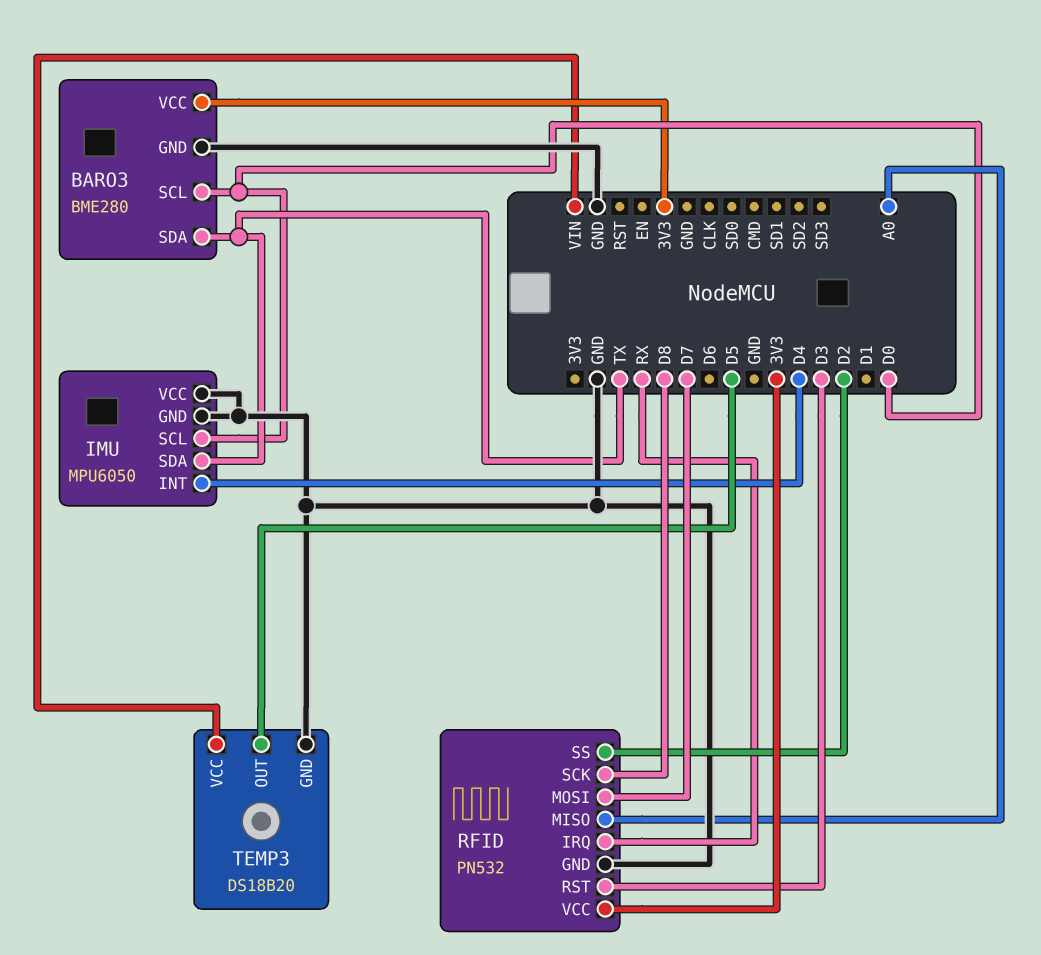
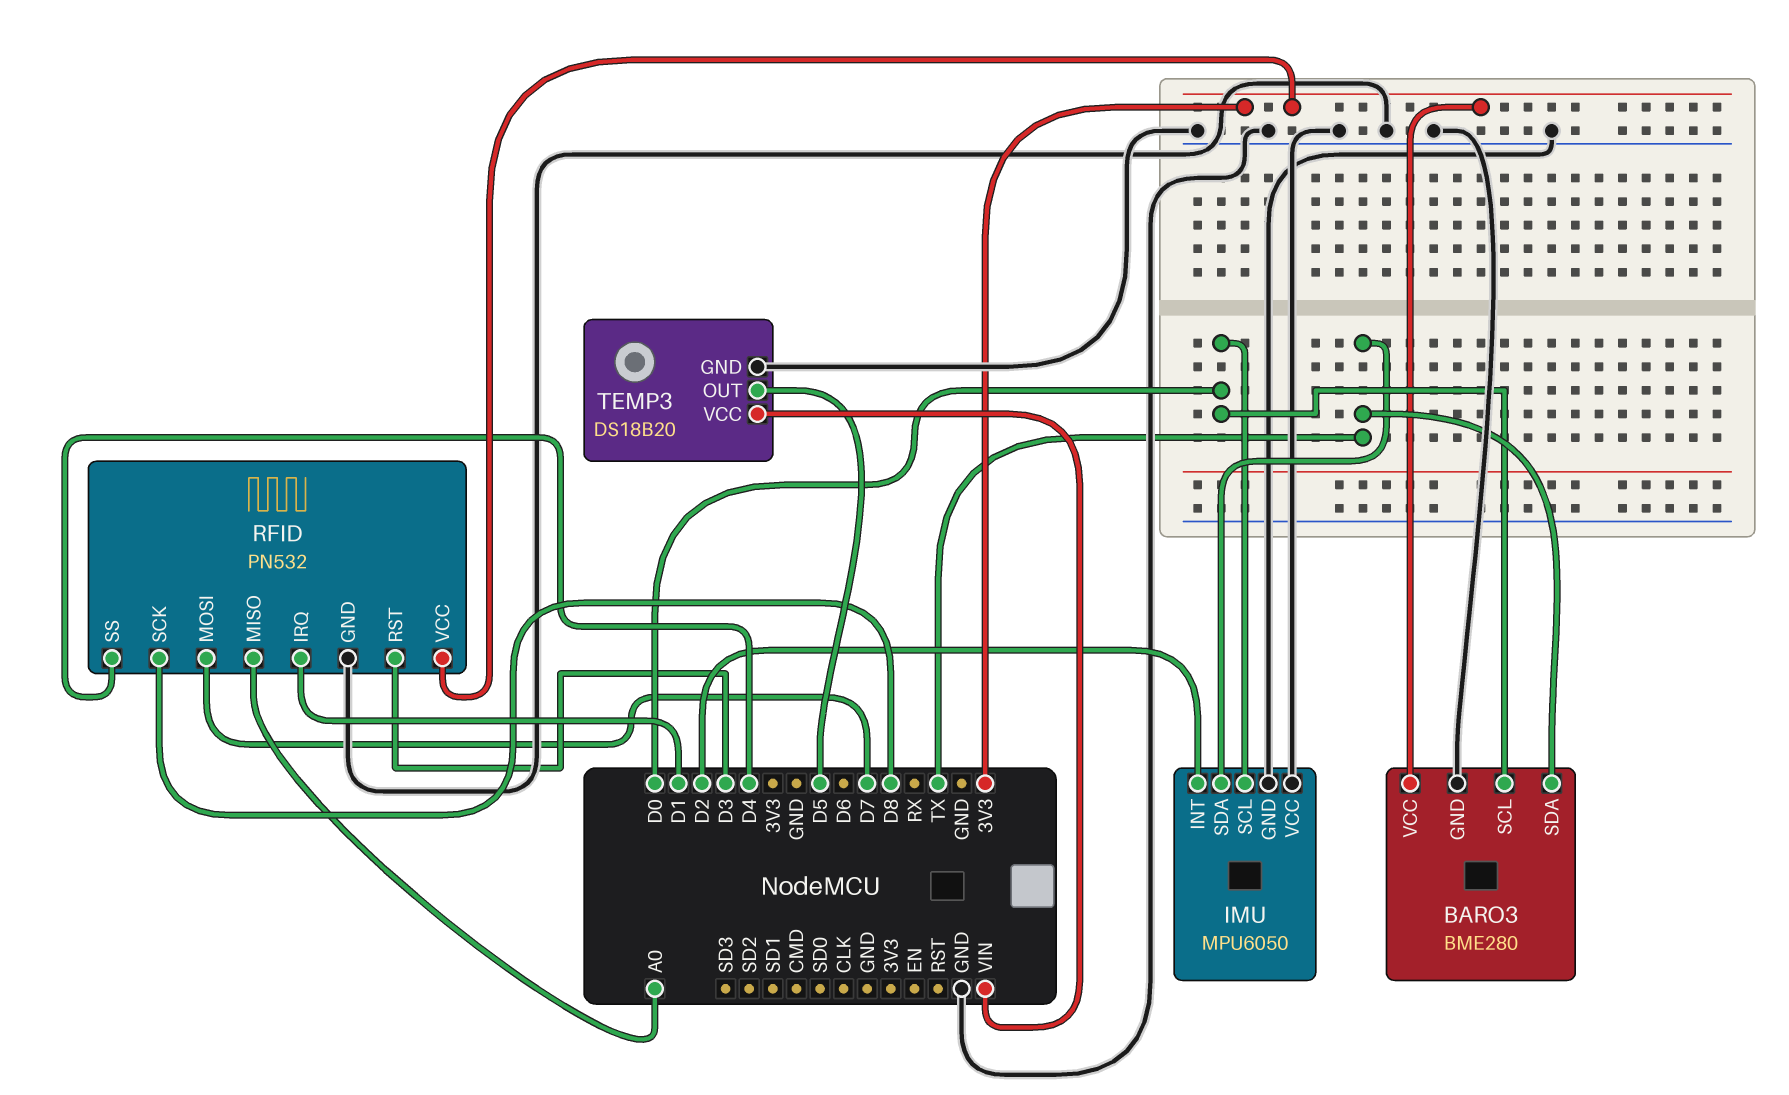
IMU pin INT: D4 -> D2
RFID pin IRQ: RX -> D1
RFID pin SS: D2 -> D4

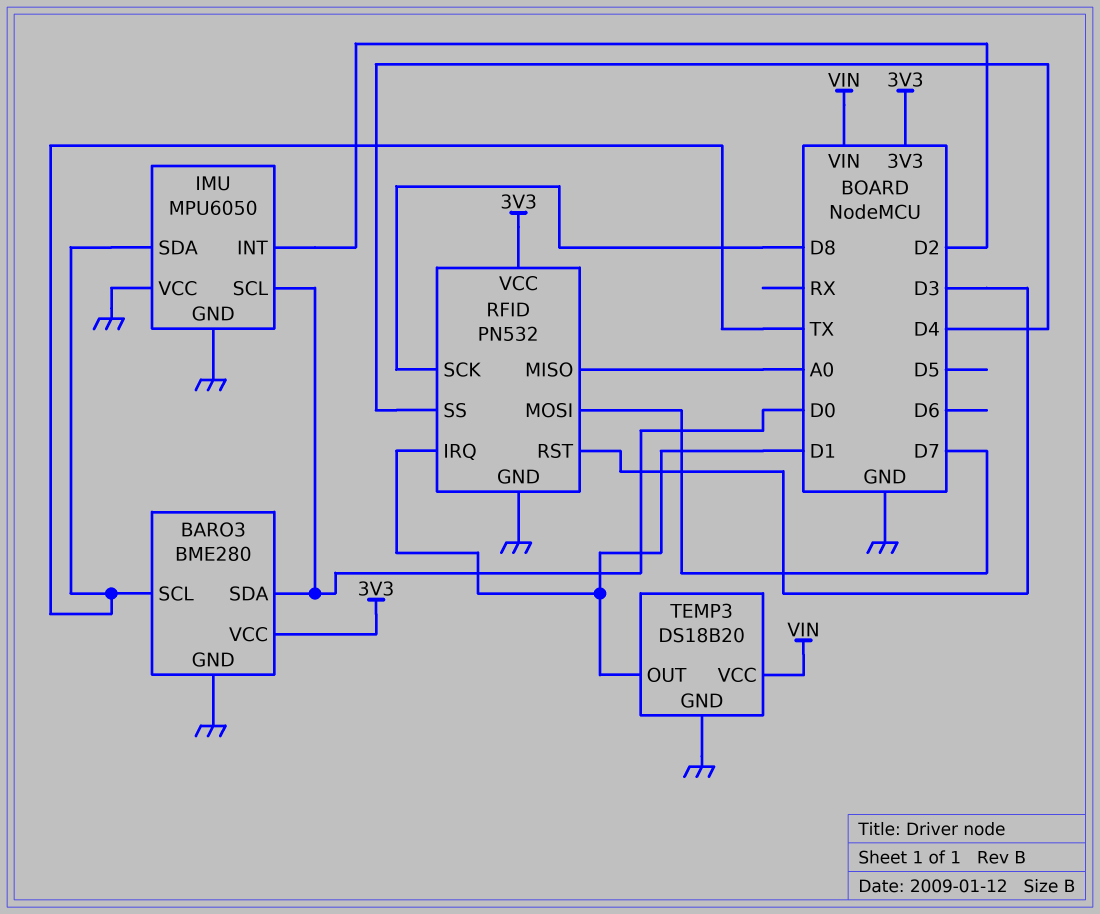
BARO3 pin SCL: D0 -> TX
BARO3 pin SDA: TX -> D0
TEMP3 pin OUT: D5 -> D1

